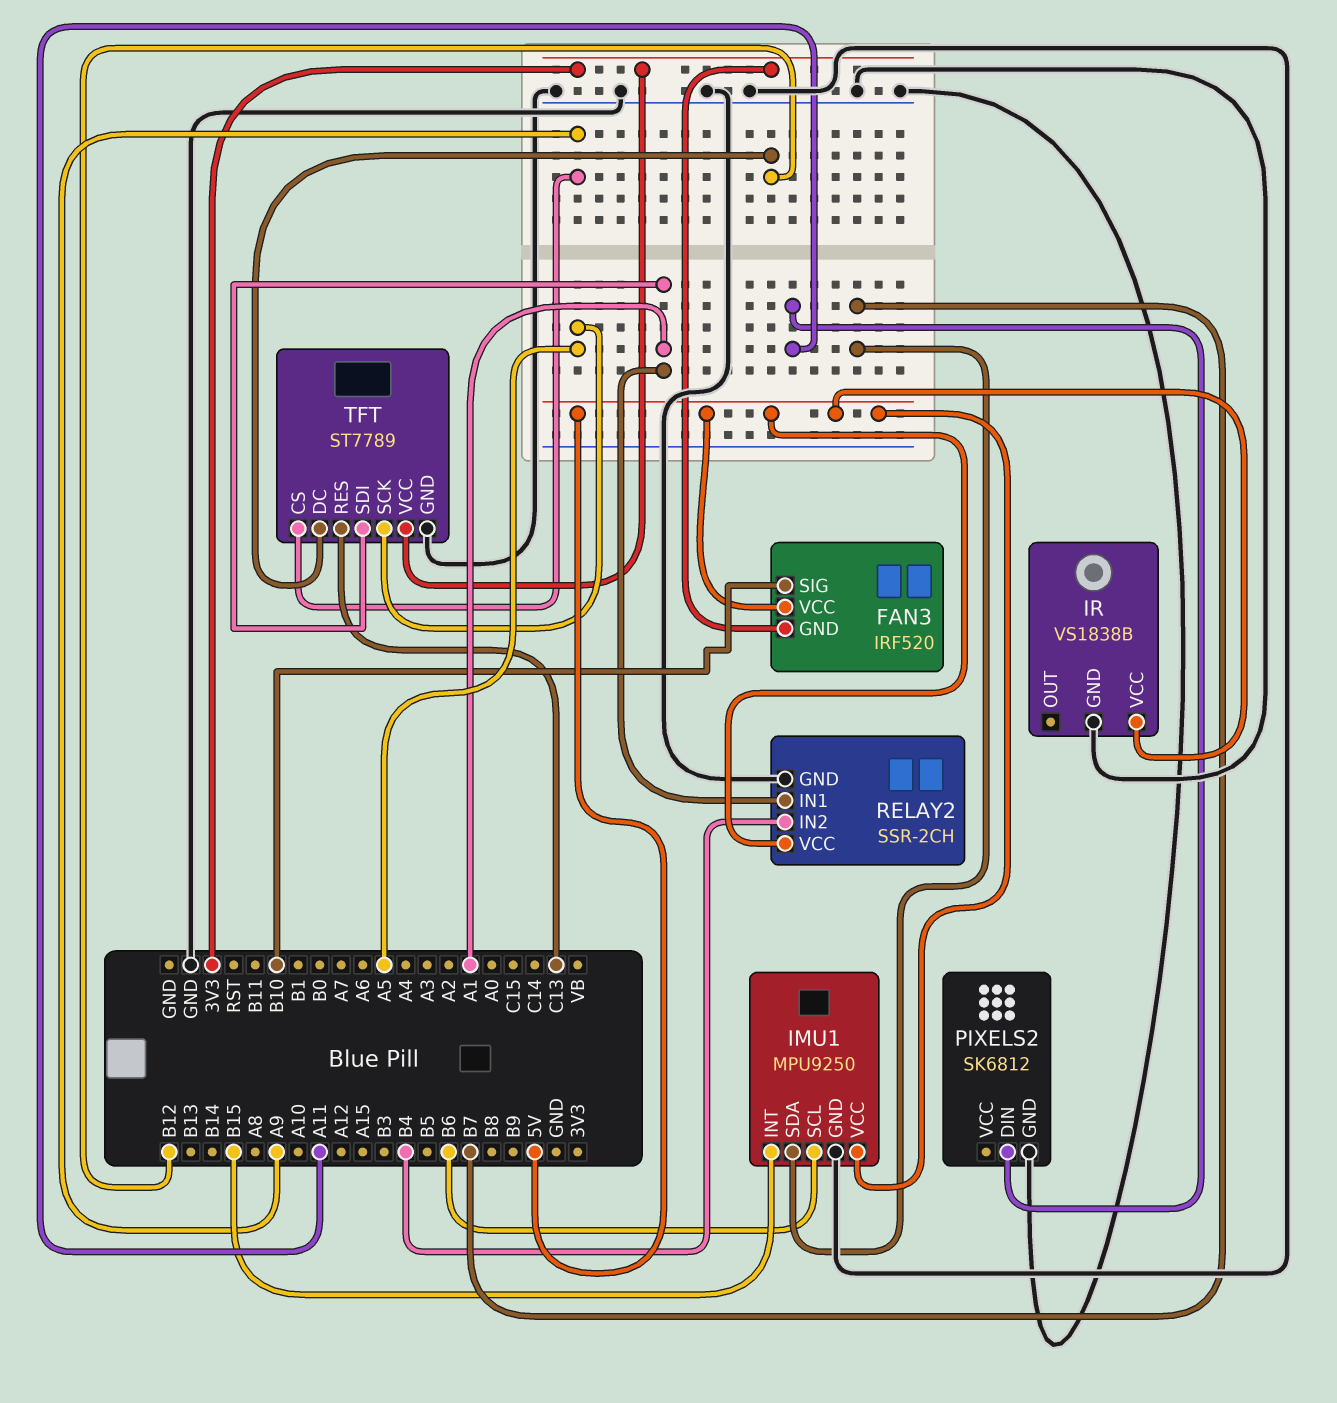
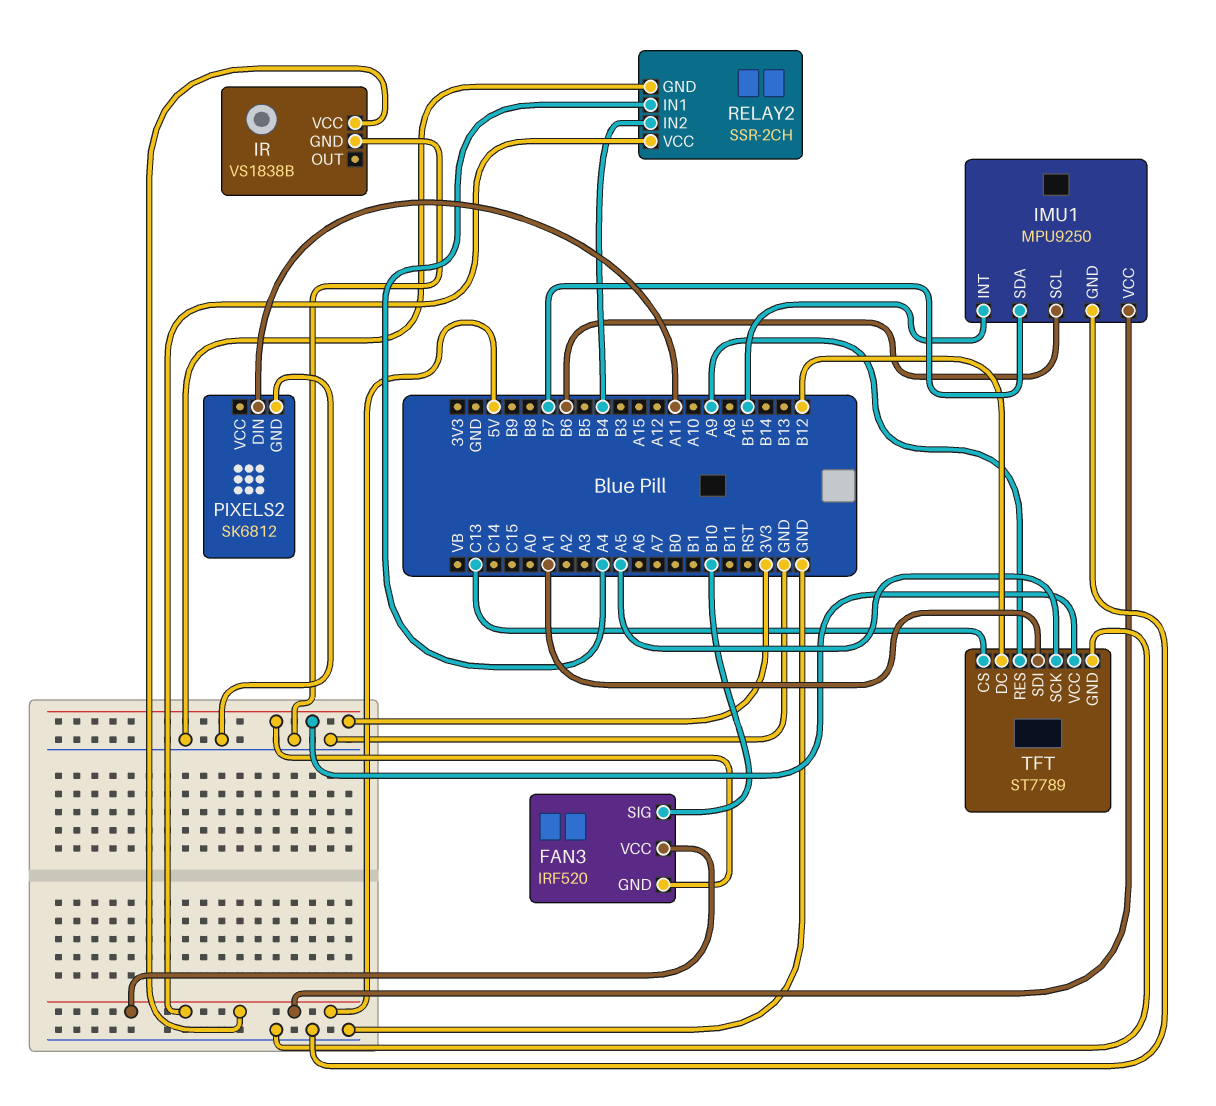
RELAY2 pin IN1: A1 -> A4
TFT pin CS: A9 -> C13
TFT pin RES: C13 -> A9

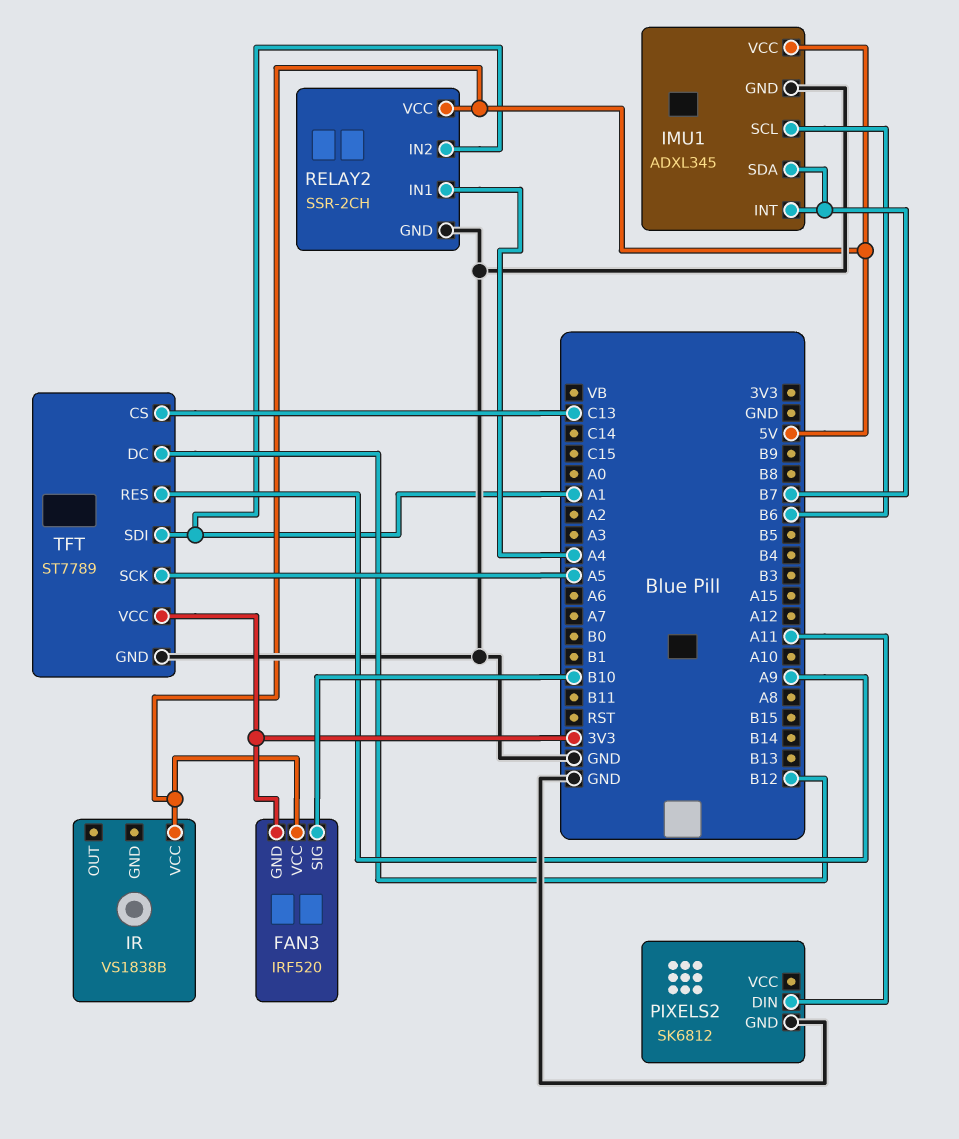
IMU1: MPU9250 -> ADXL345
IMU1 pin INT: B15 -> B7
IR pin GND: GND -> none
RELAY2 pin IN2: B4 -> A1

